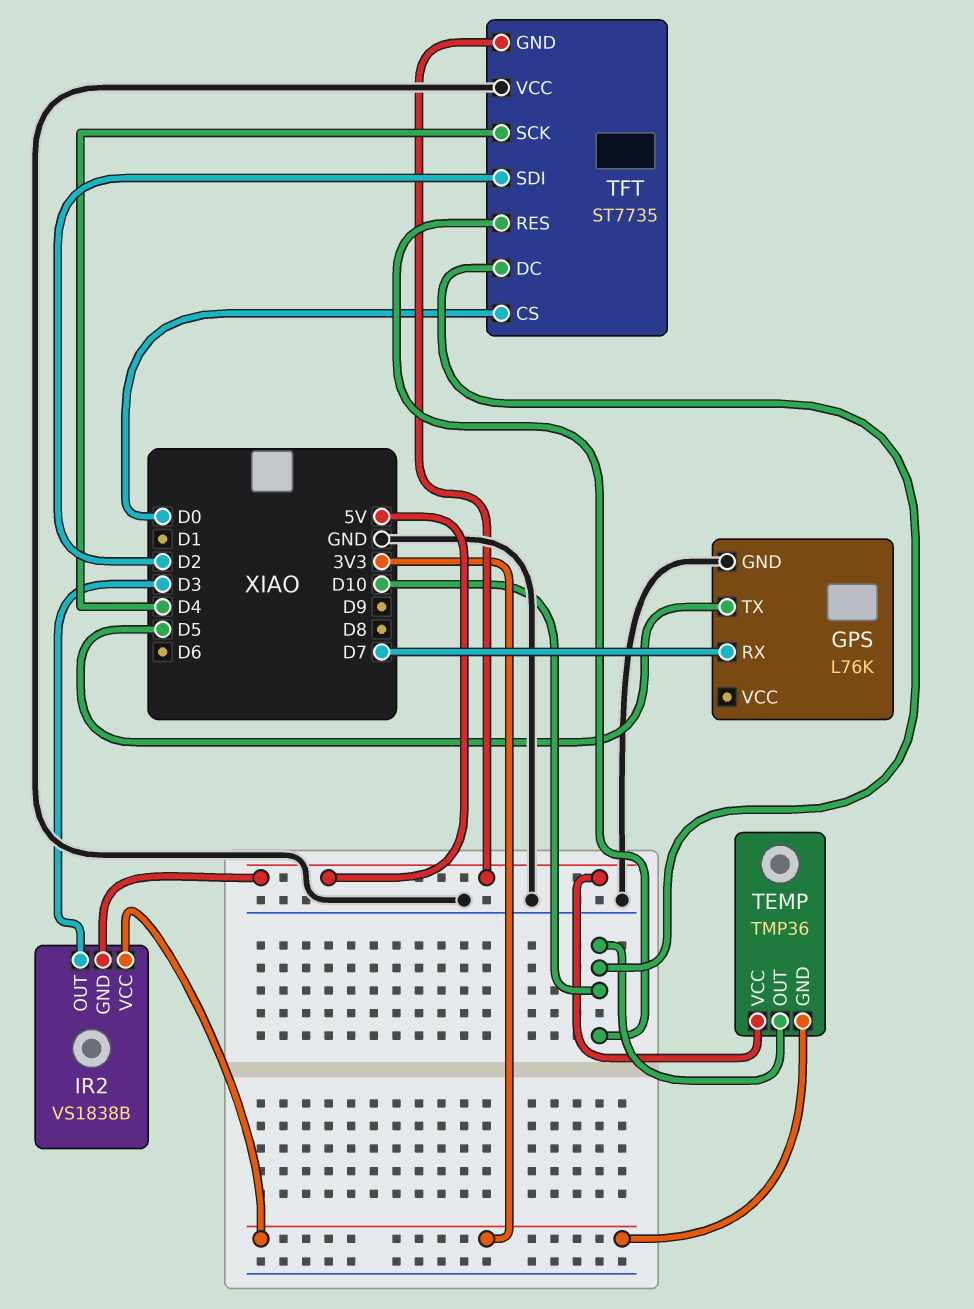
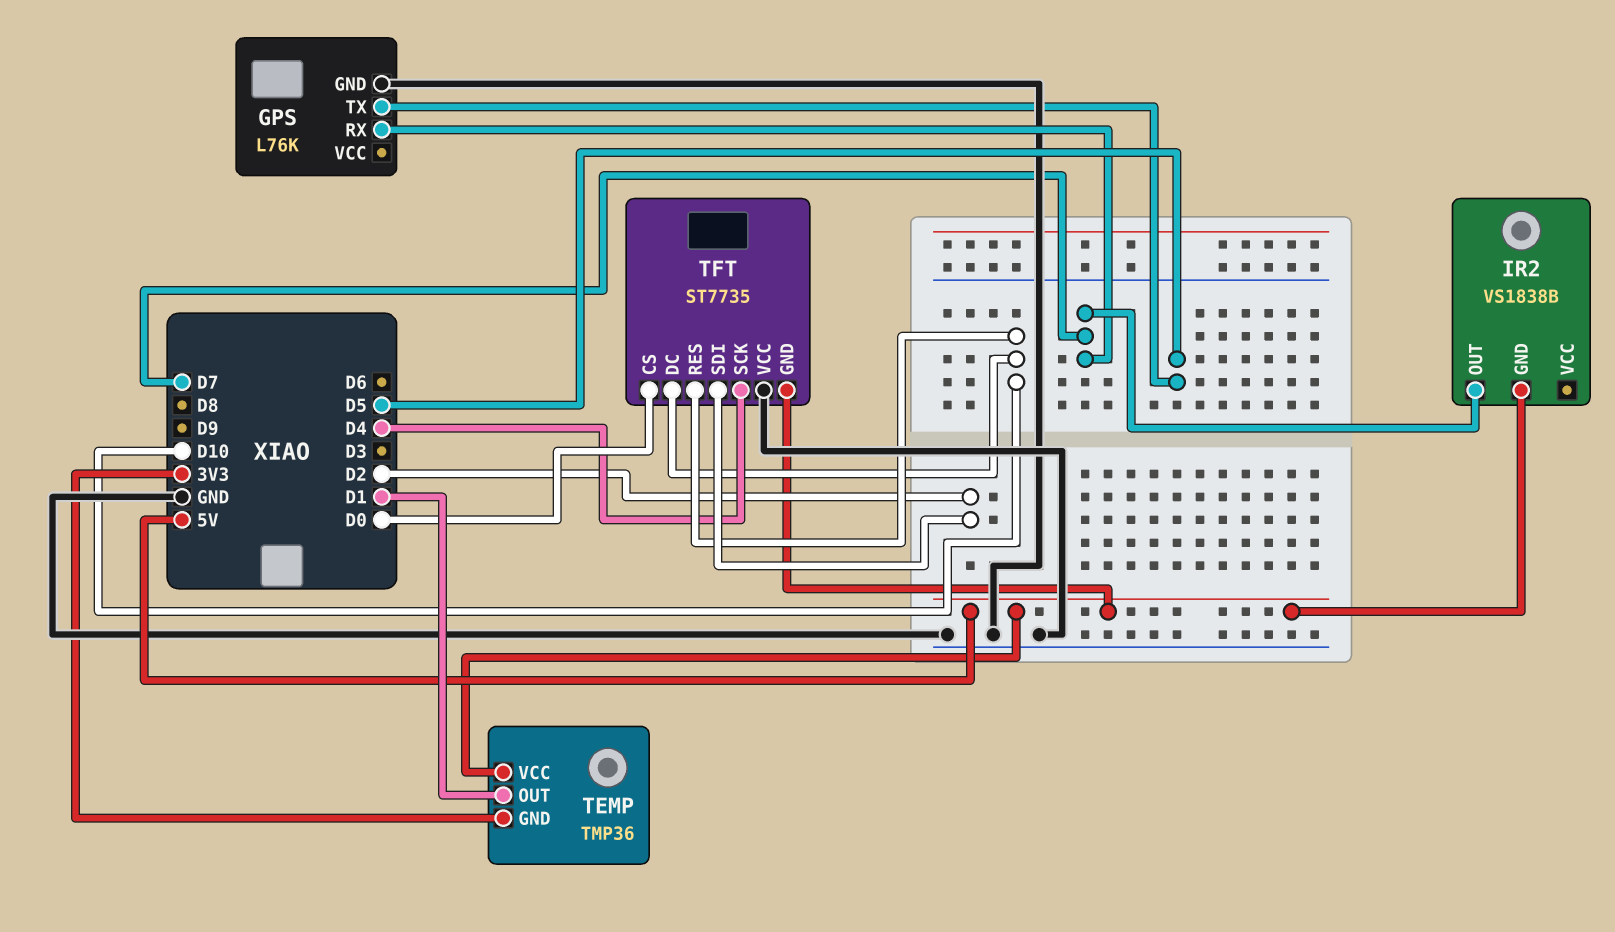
IR2 pin OUT: D3 -> D7
IR2 pin VCC: 3V3 -> none
TEMP pin OUT: D10 -> D1

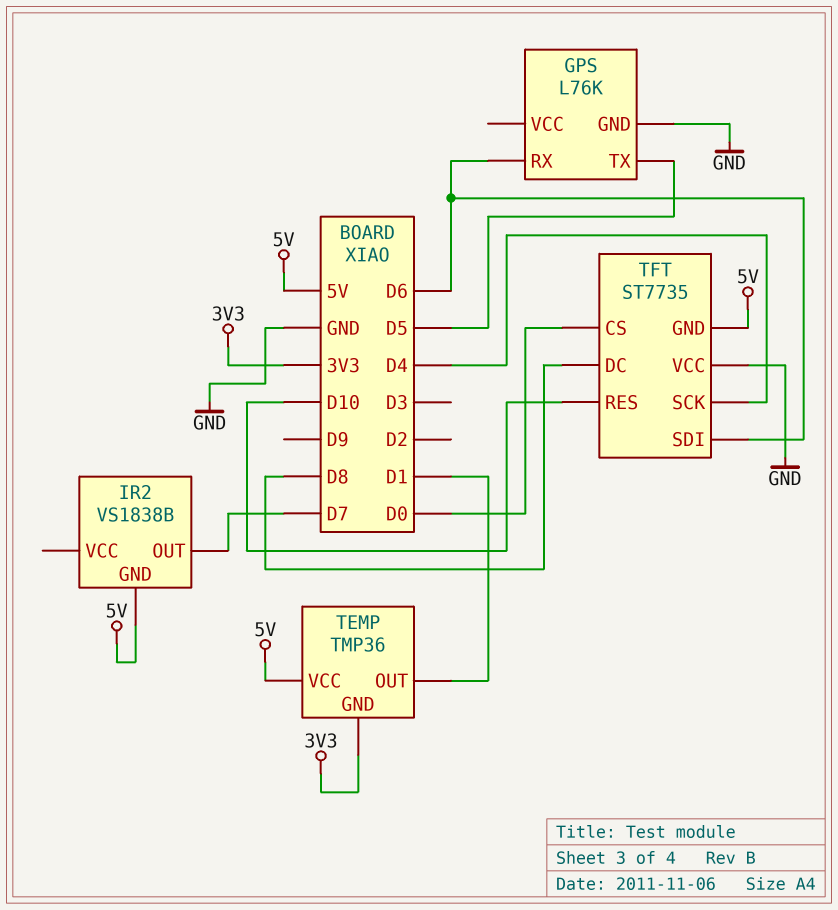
GPS pin RX: D7 -> D6
TFT pin DC: D10 -> D8
TFT pin SDI: D2 -> D6

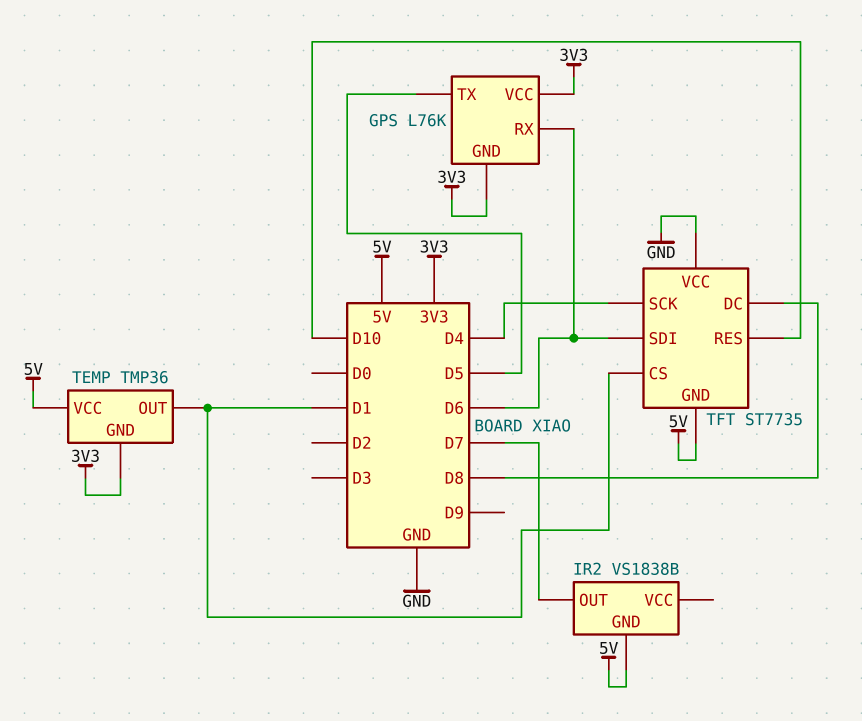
GPS pin GND: GND -> 3V3
GPS pin VCC: none -> 3V3
TFT pin CS: D0 -> D1

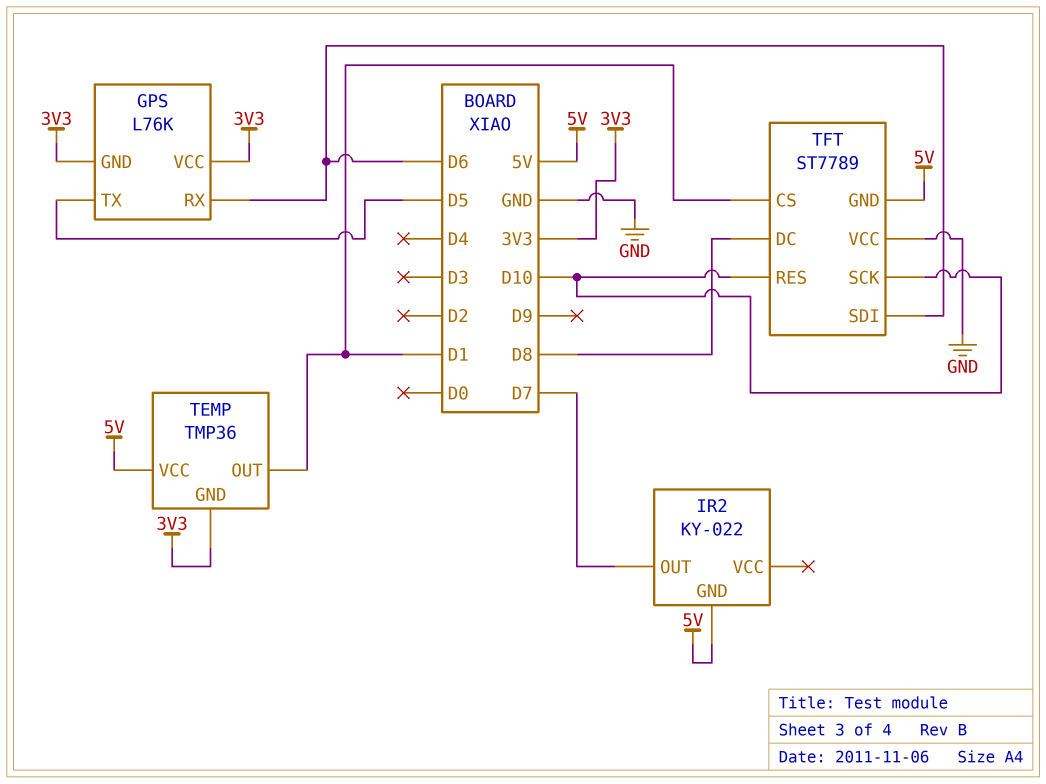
IR2: VS1838B -> KY-022
TFT: ST7735 -> ST7789
TFT pin SCK: D4 -> D10

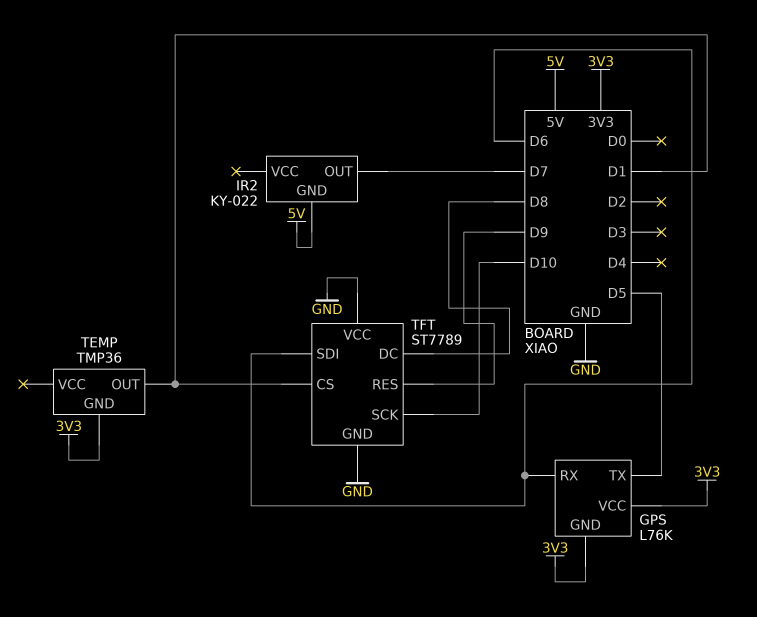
TEMP pin VCC: 5V -> none
TFT pin GND: 5V -> GND
TFT pin RES: D10 -> D9

